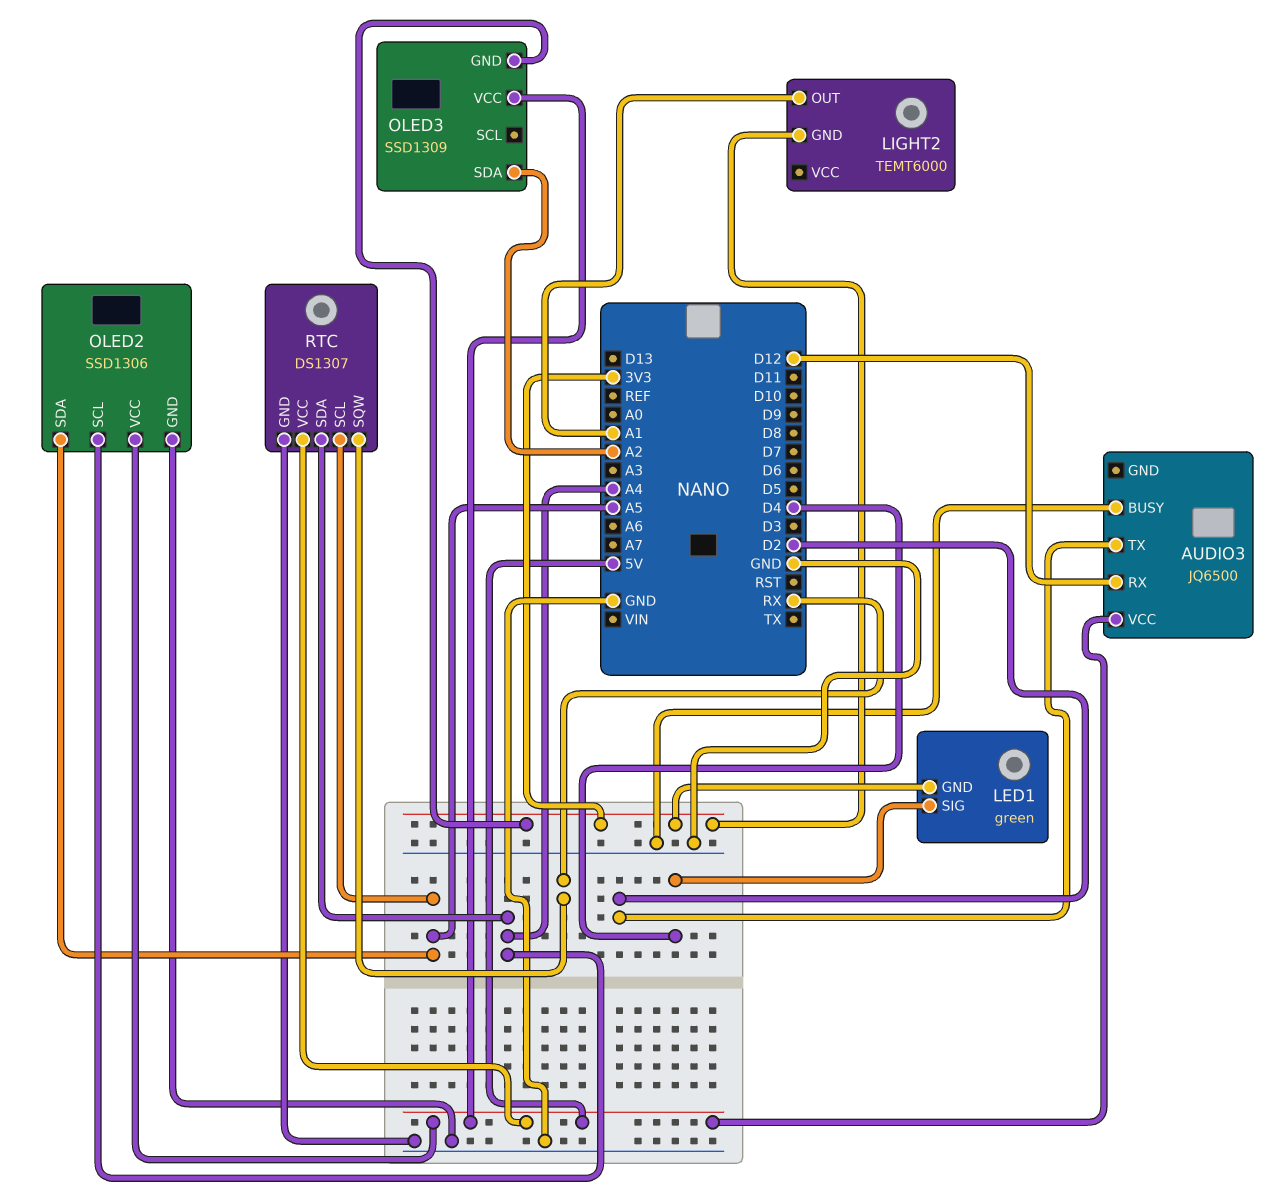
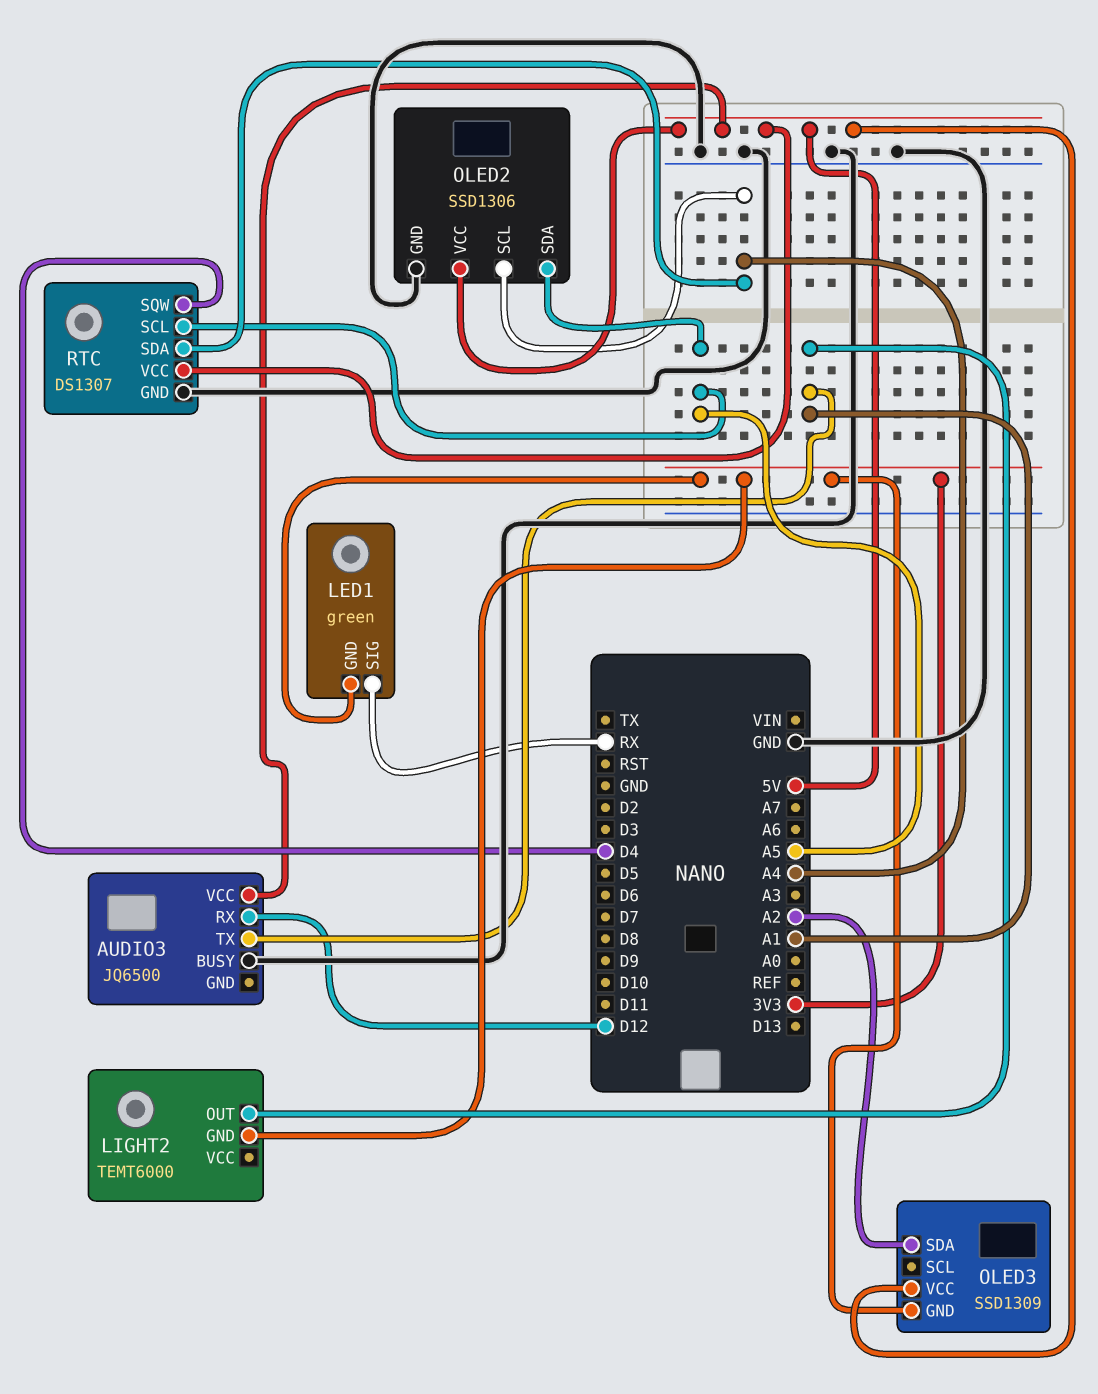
AUDIO3 pin TX: D2 -> A1
LED1 pin SIG: D4 -> RX
RTC pin SQW: RX -> D4

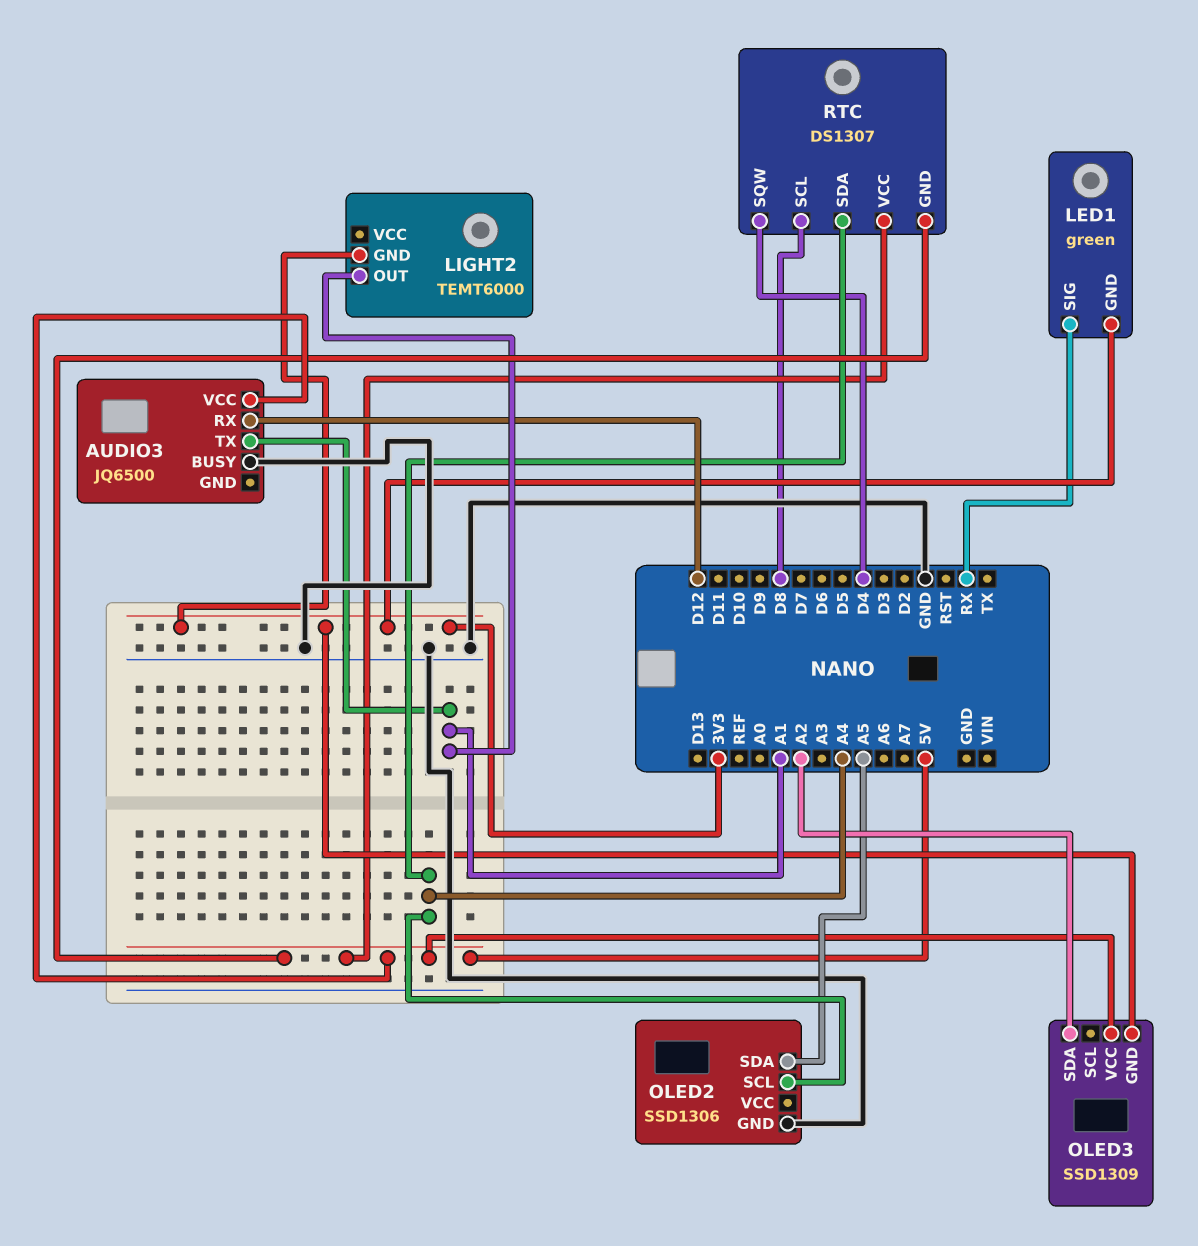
OLED2 pin VCC: 5V -> none
RTC pin GND: GND -> 5V
RTC pin SCL: A5 -> D8

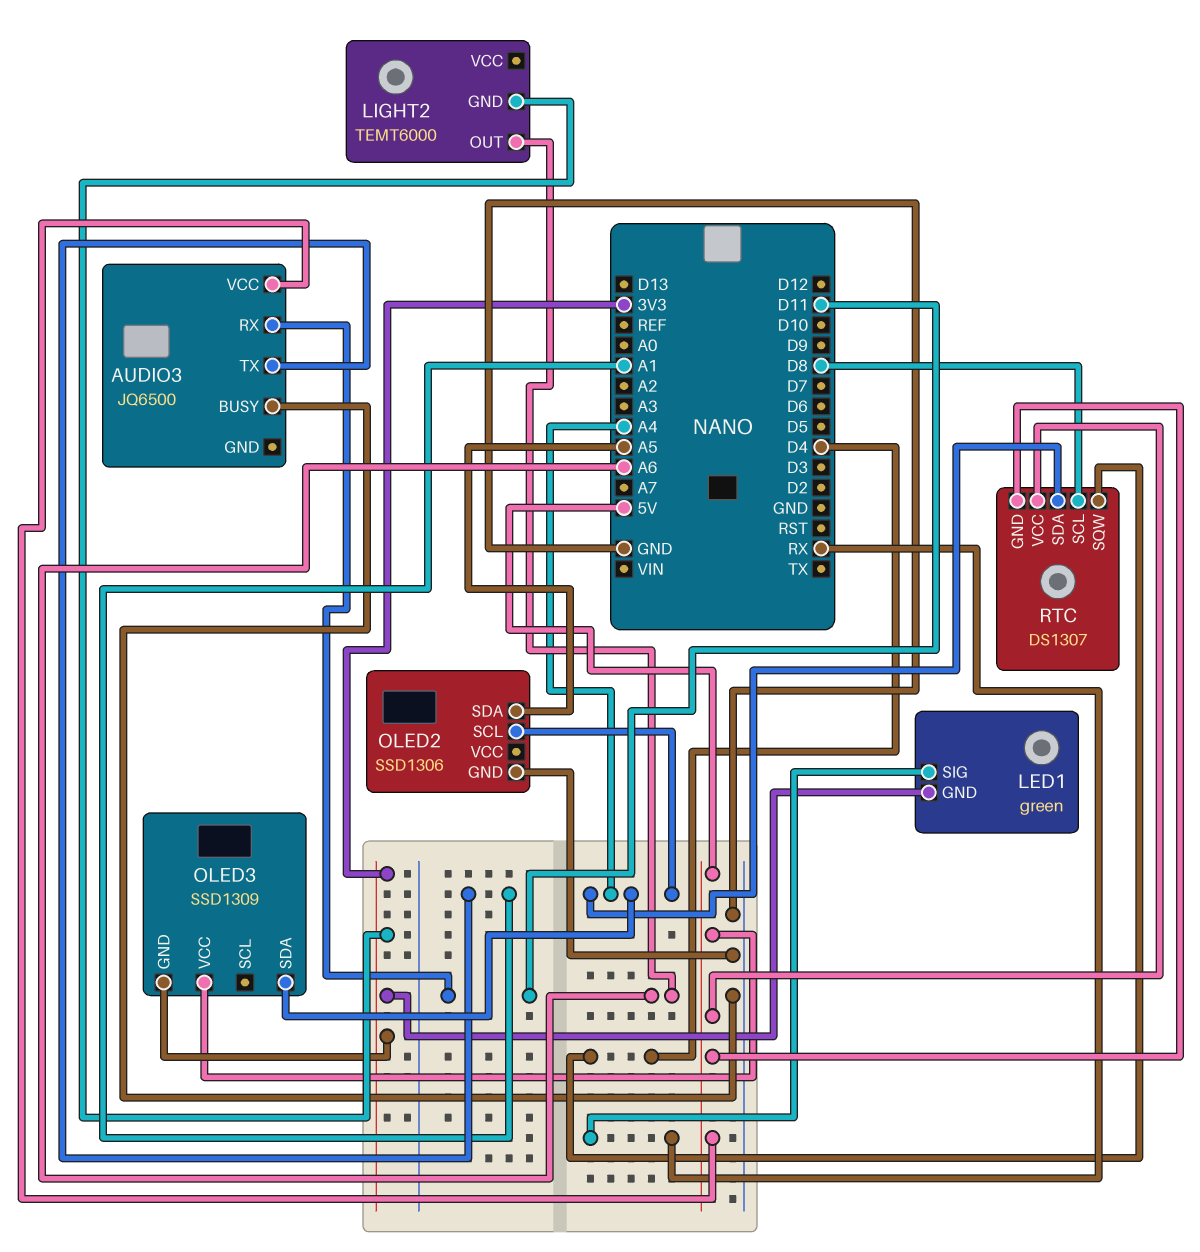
AUDIO3 pin RX: D12 -> D11
LIGHT2 pin OUT: A1 -> A6
OLED3 pin SDA: A2 -> A4

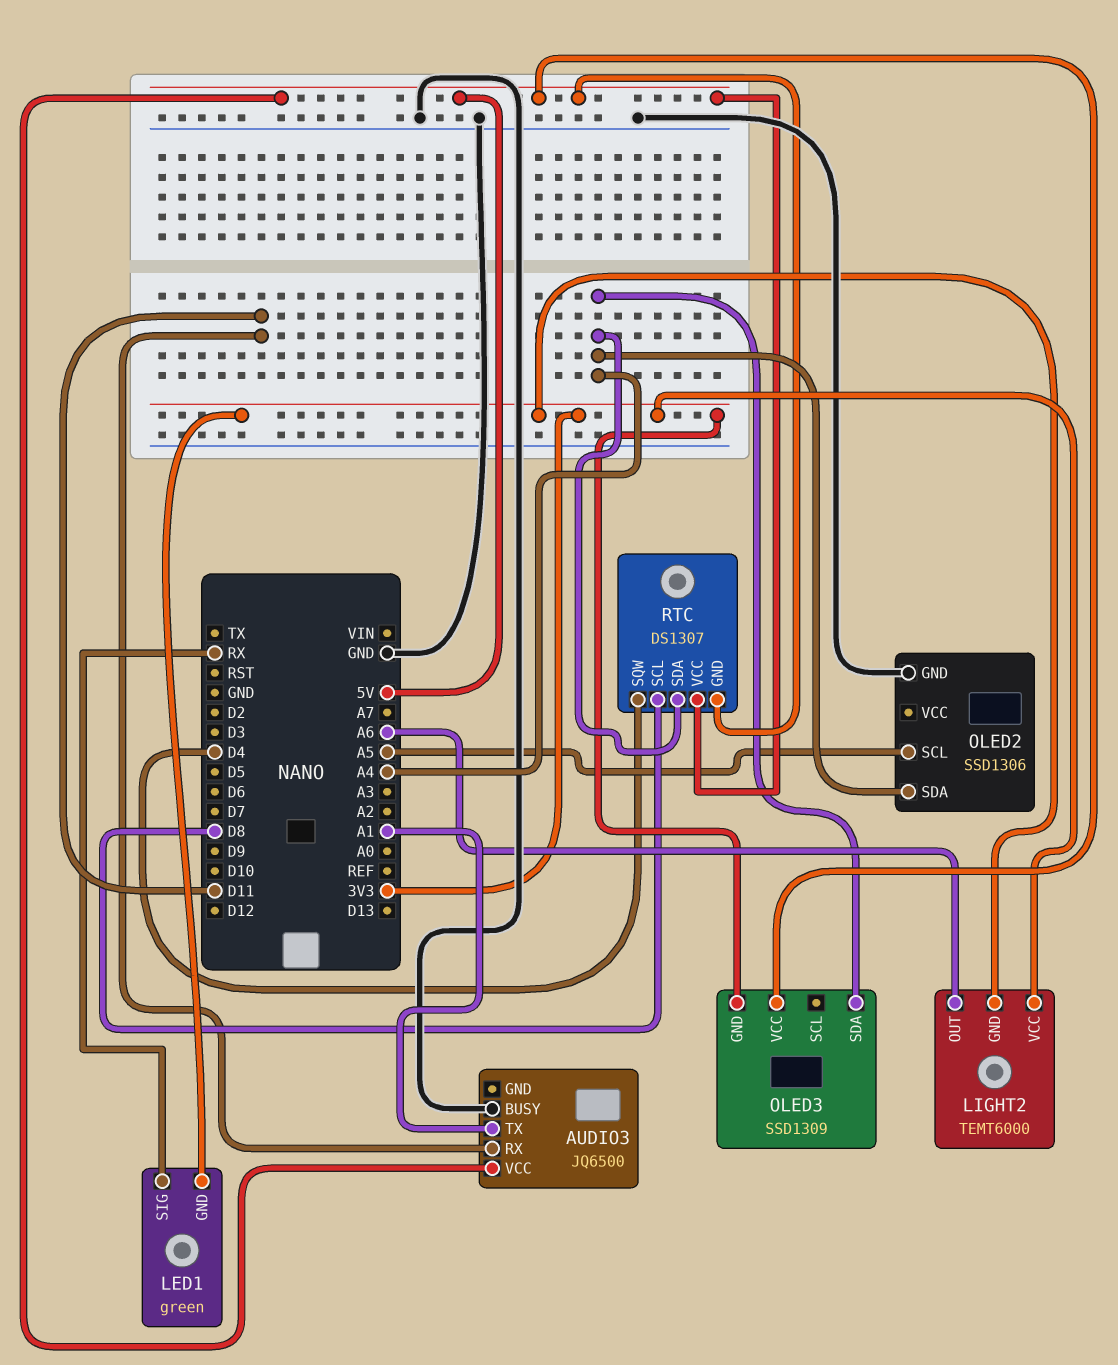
LIGHT2 pin VCC: none -> 3V3
OLED2 pin SCL: A4 -> A5
OLED2 pin SDA: A5 -> A4

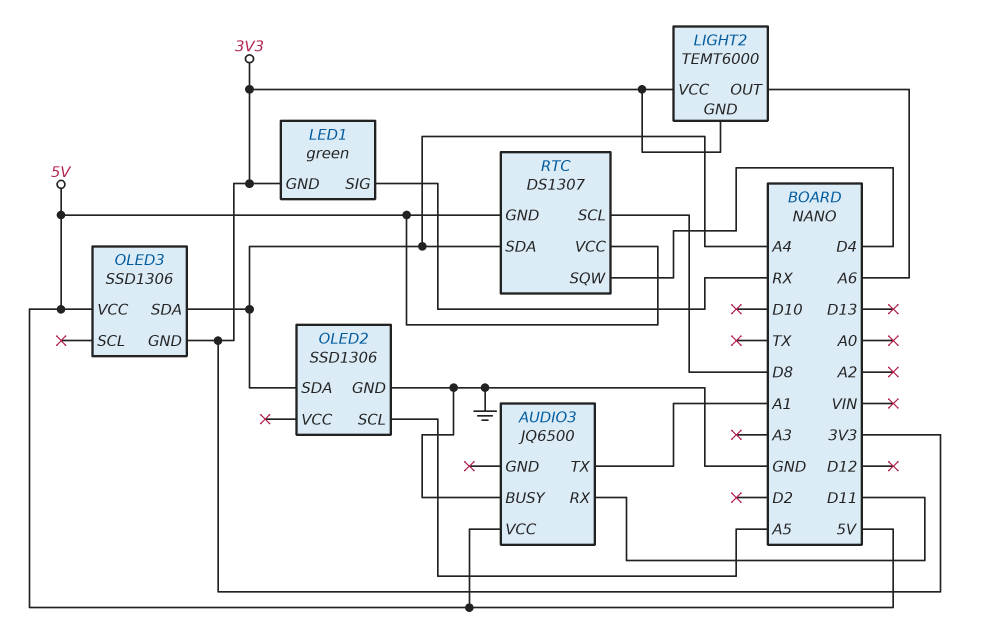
OLED3: SSD1309 -> SSD1306

